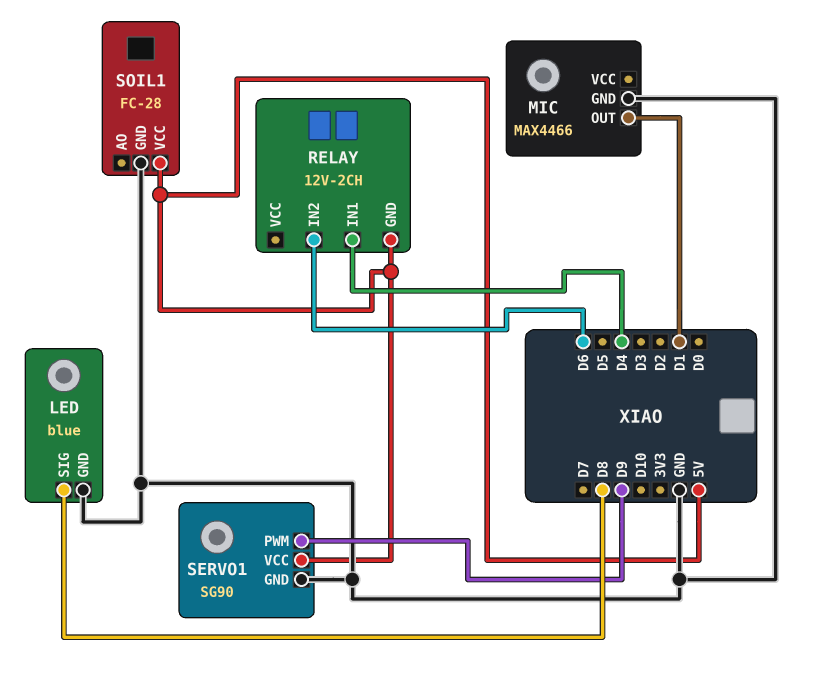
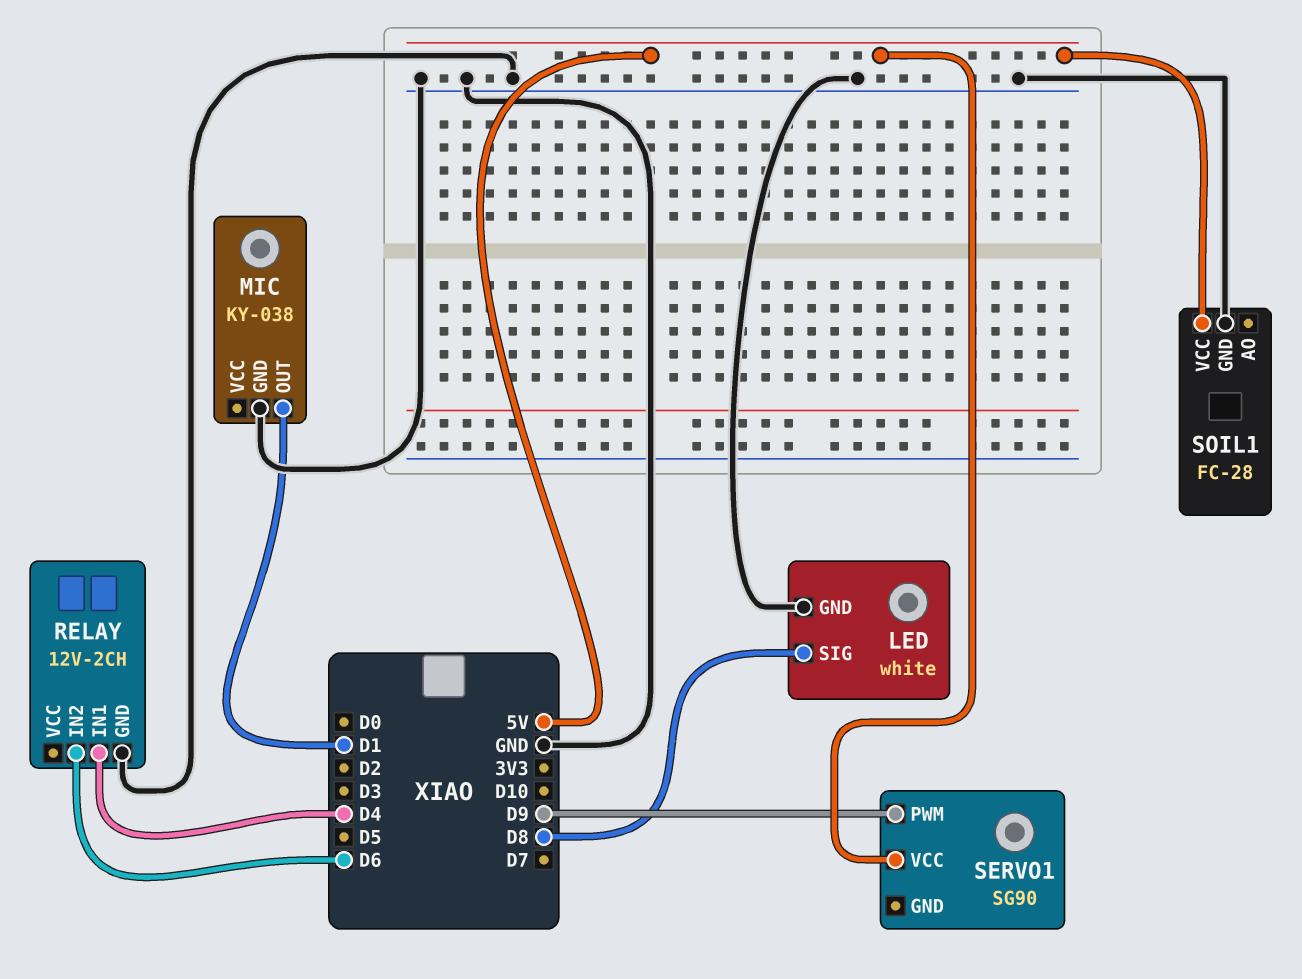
LED: blue -> white
MIC: MAX4466 -> KY-038
RELAY pin GND: 5V -> GND
SERVO1 pin GND: GND -> none

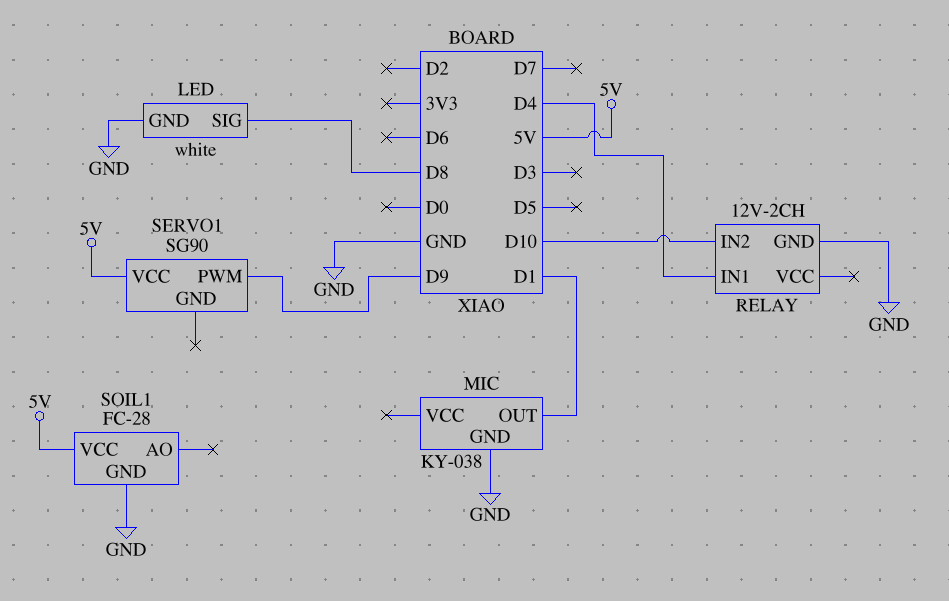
RELAY pin IN2: D6 -> D10

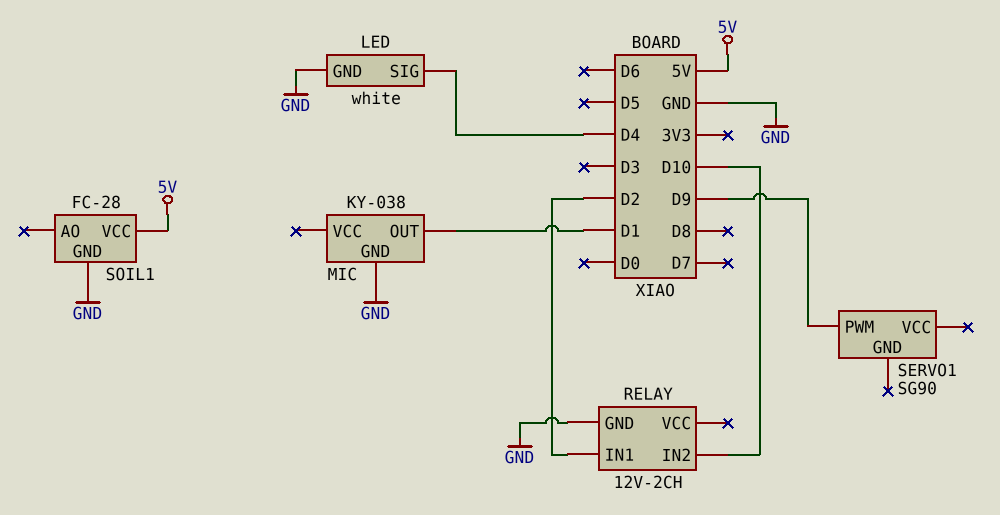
LED pin SIG: D8 -> D4
RELAY pin IN1: D4 -> D2
SERVO1 pin VCC: 5V -> none

